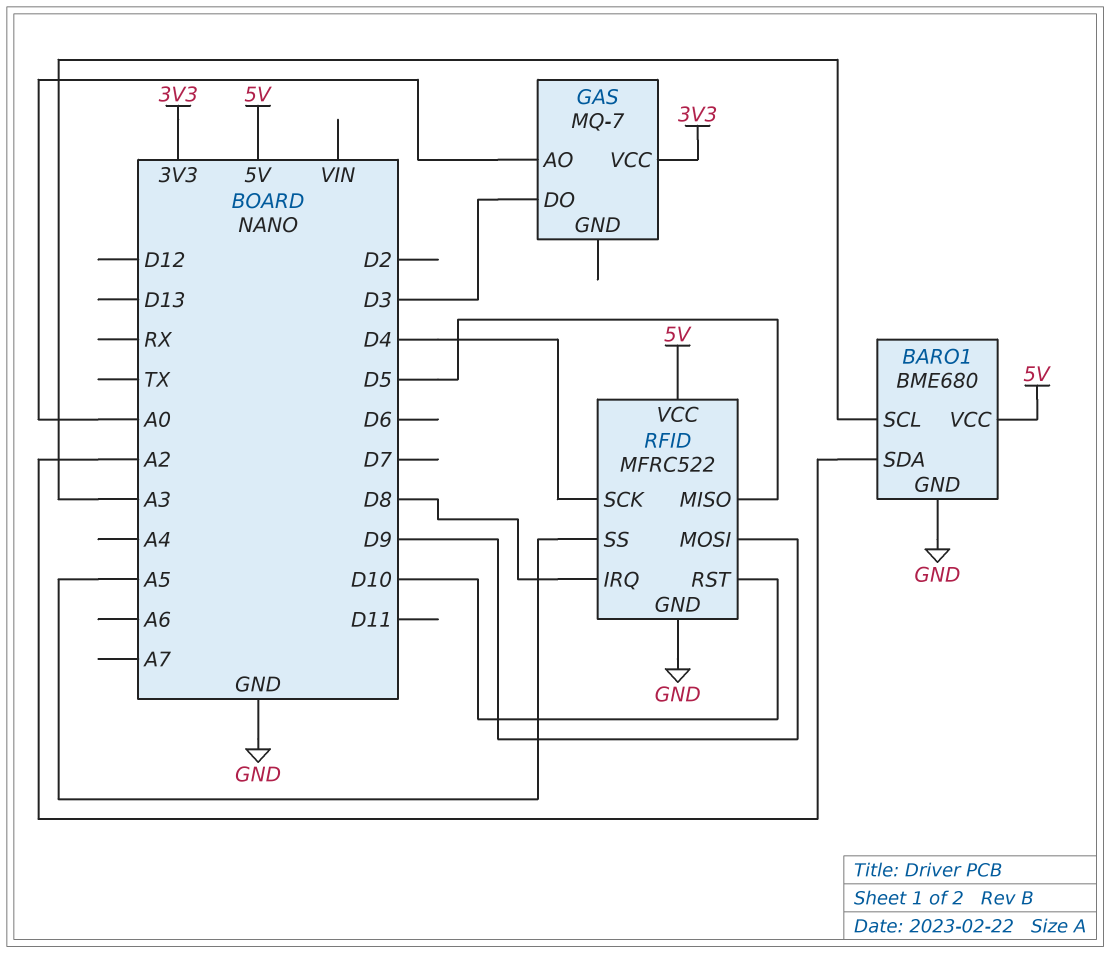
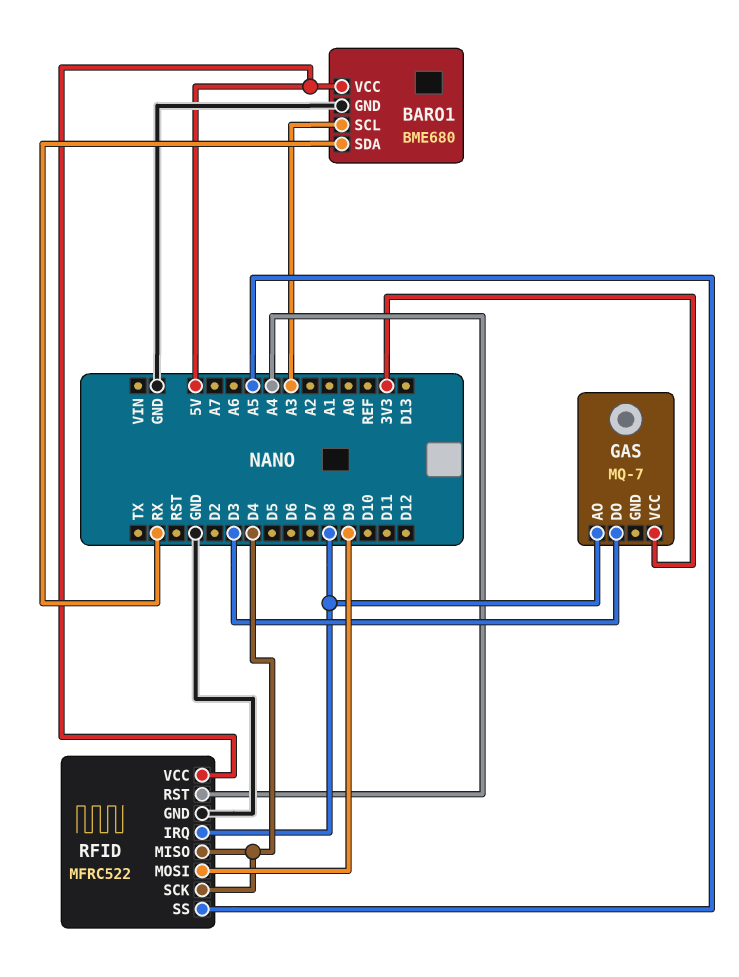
BARO1 pin SDA: A2 -> RX
GAS pin AO: A0 -> D8
RFID pin MISO: D5 -> D4
RFID pin RST: D10 -> A4

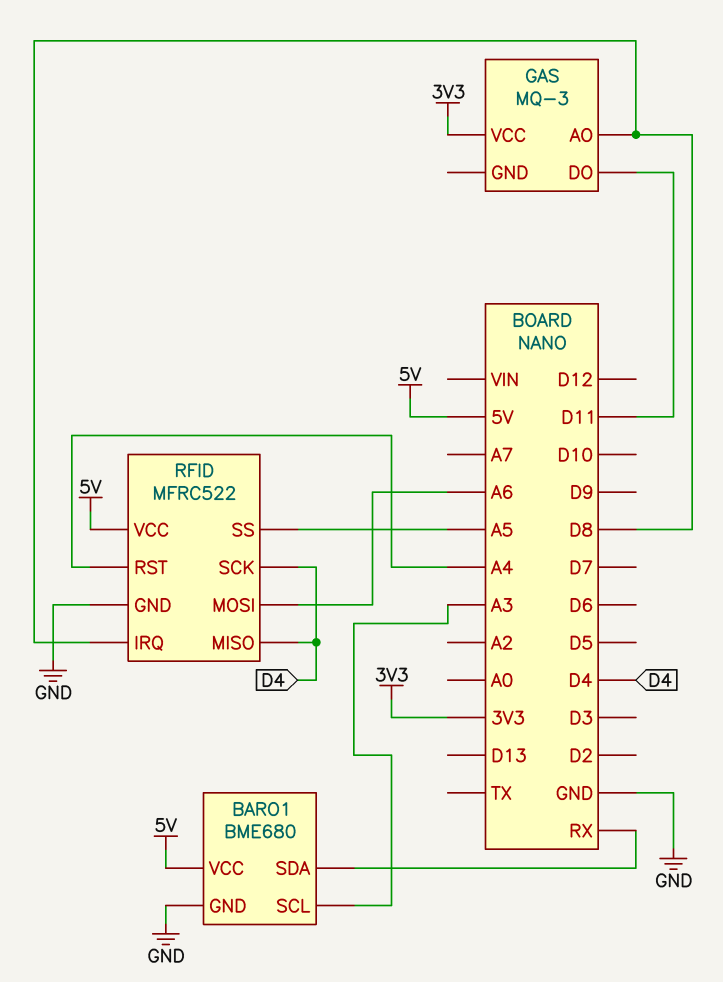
GAS: MQ-7 -> MQ-3
GAS pin DO: D3 -> D11
RFID pin MOSI: D9 -> A6

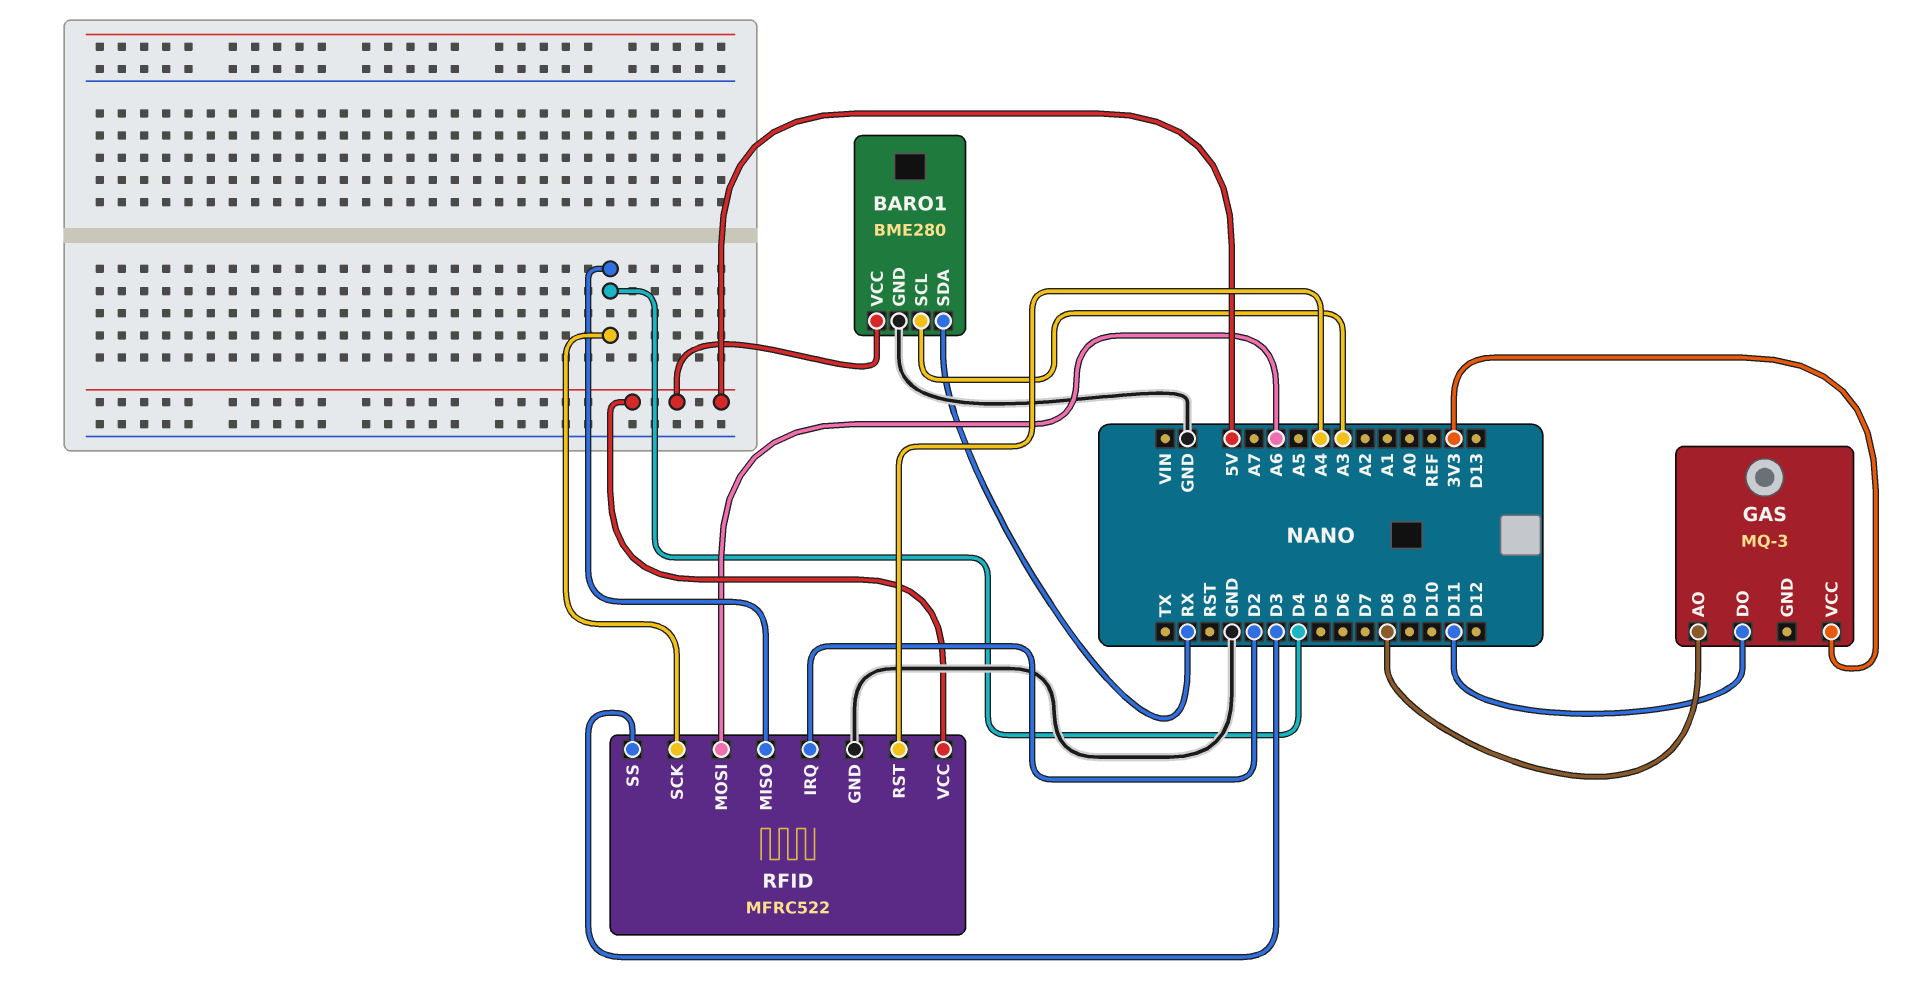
BARO1: BME680 -> BME280
RFID pin IRQ: D8 -> D2
RFID pin SS: A5 -> D3

